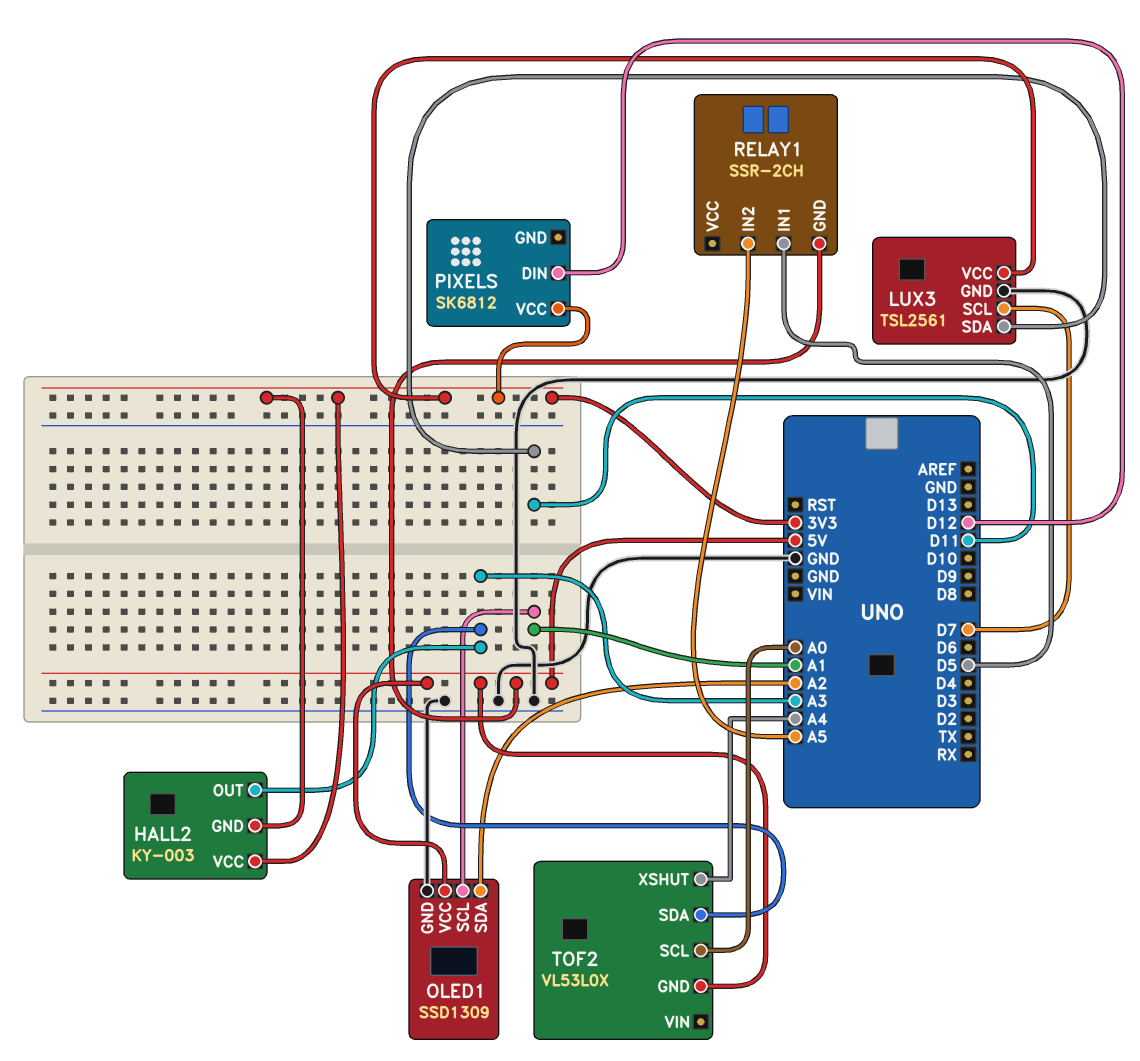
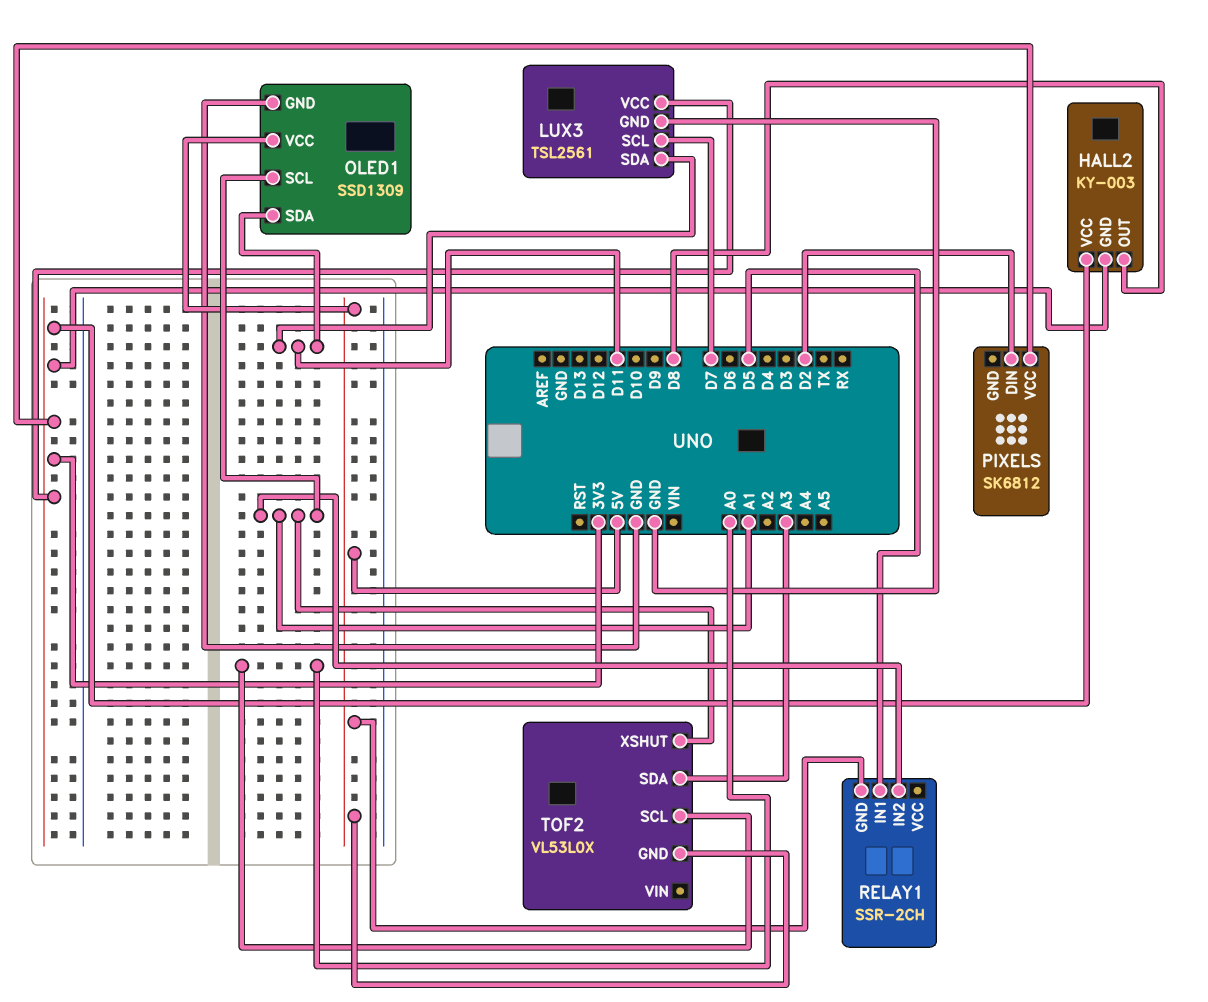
HALL2 pin OUT: A3 -> D8
OLED1 pin SDA: A2 -> D11
PIXELS pin DIN: D12 -> D2
RELAY1 pin IN2: A5 -> A1
TOF2 pin XSHUT: A4 -> A1

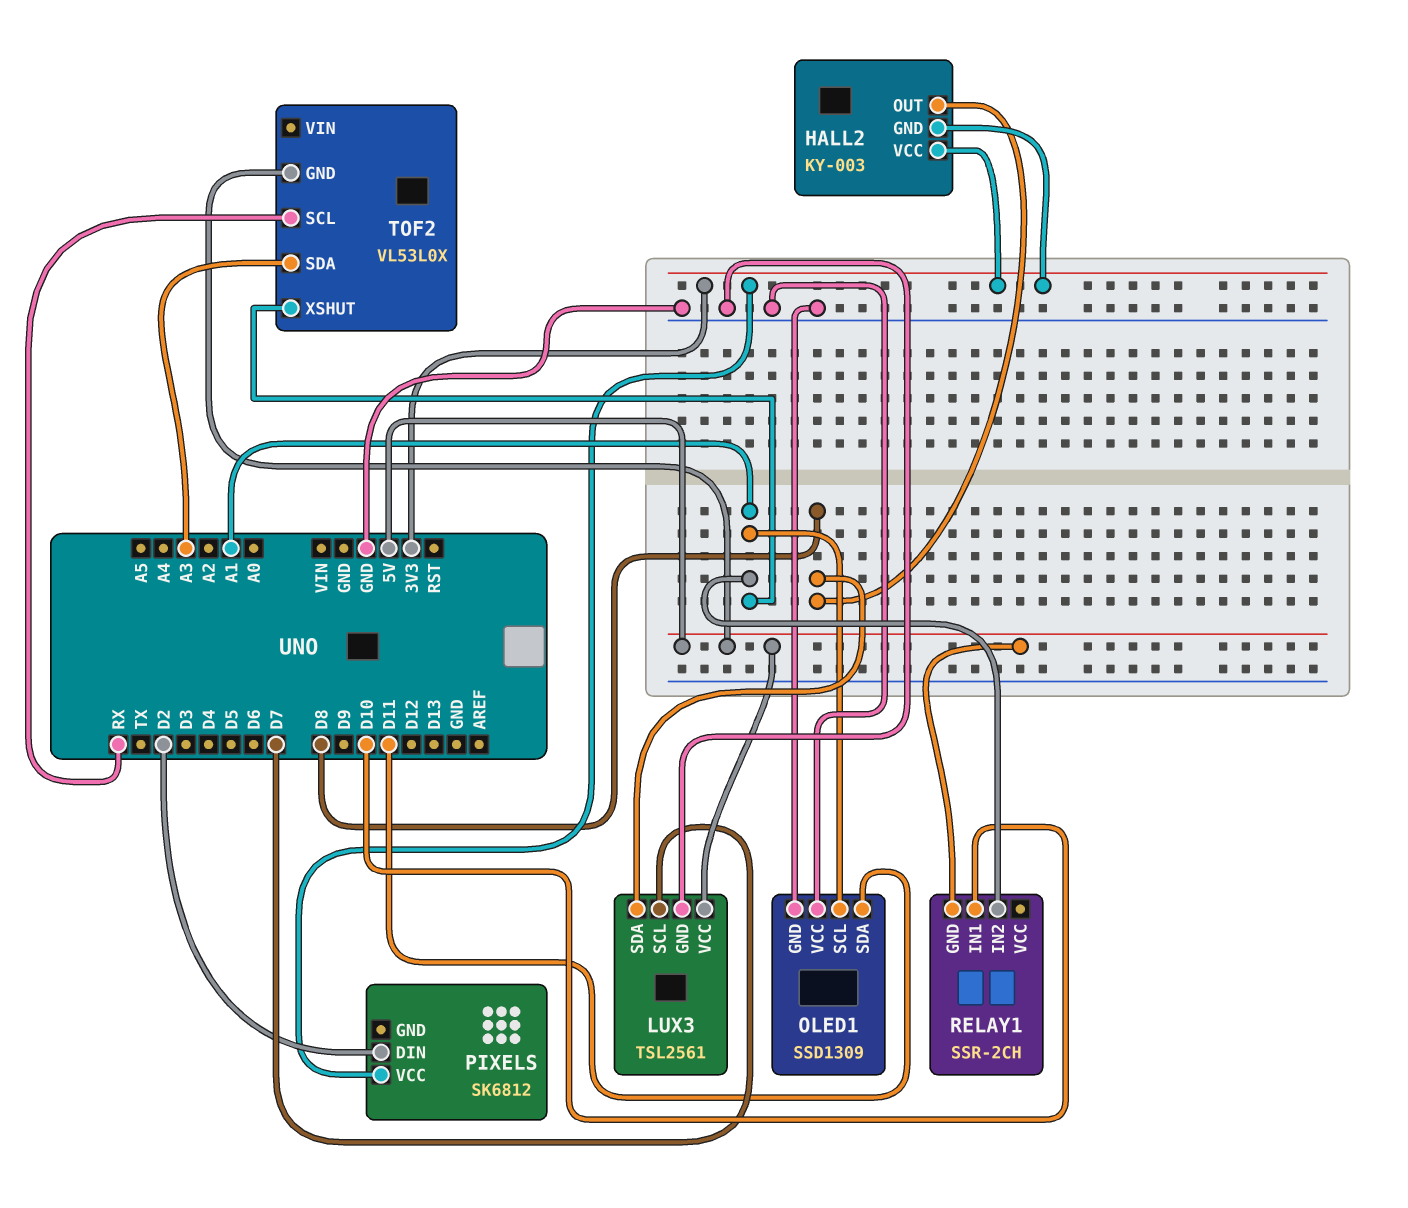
LUX3 pin SDA: D11 -> D8
LUX3 pin VCC: 3V3 -> 5V
OLED1 pin VCC: 5V -> GND
RELAY1 pin IN1: D5 -> D10
TOF2 pin SCL: A0 -> RX

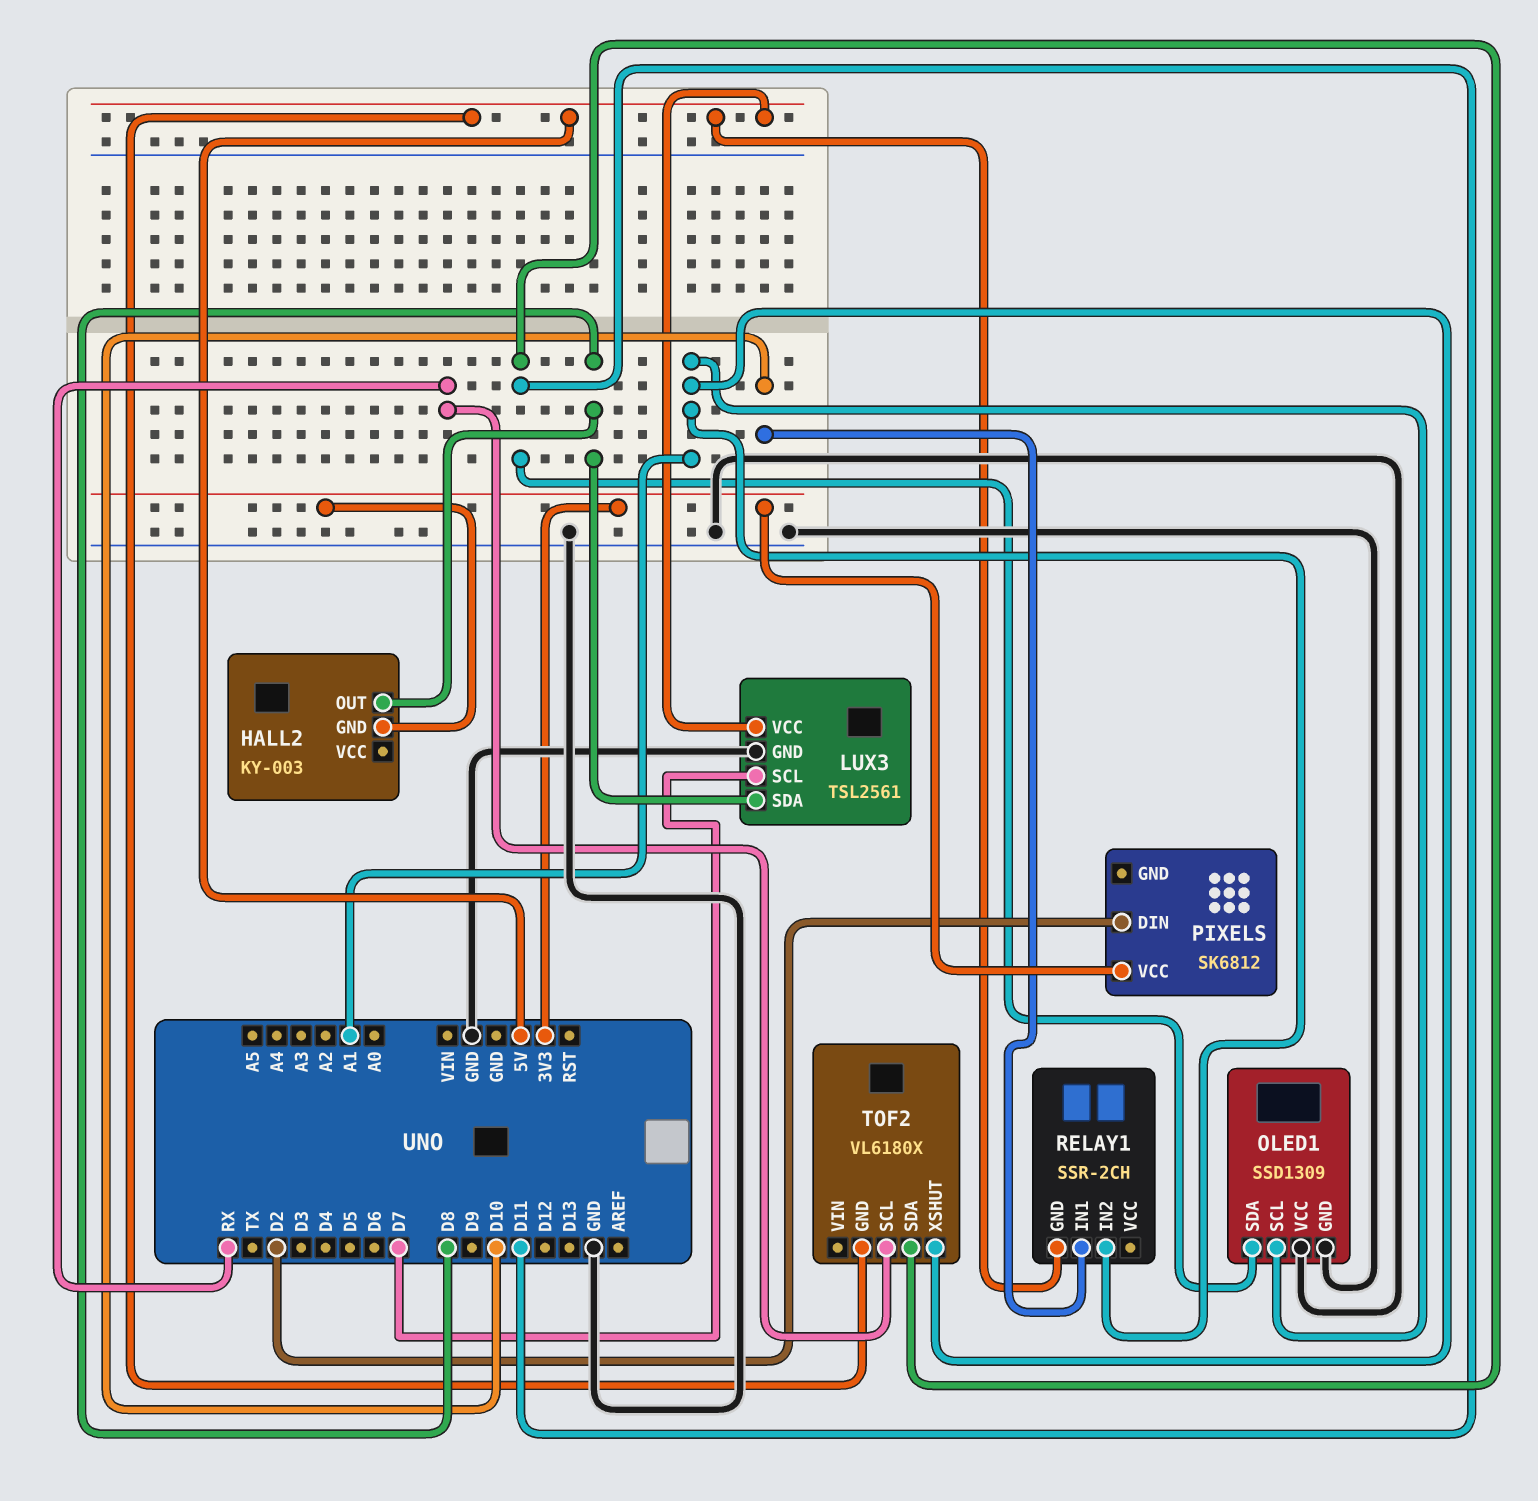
HALL2 pin VCC: 3V3 -> none
TOF2: VL53L0X -> VL6180X
TOF2 pin SDA: A3 -> D11

